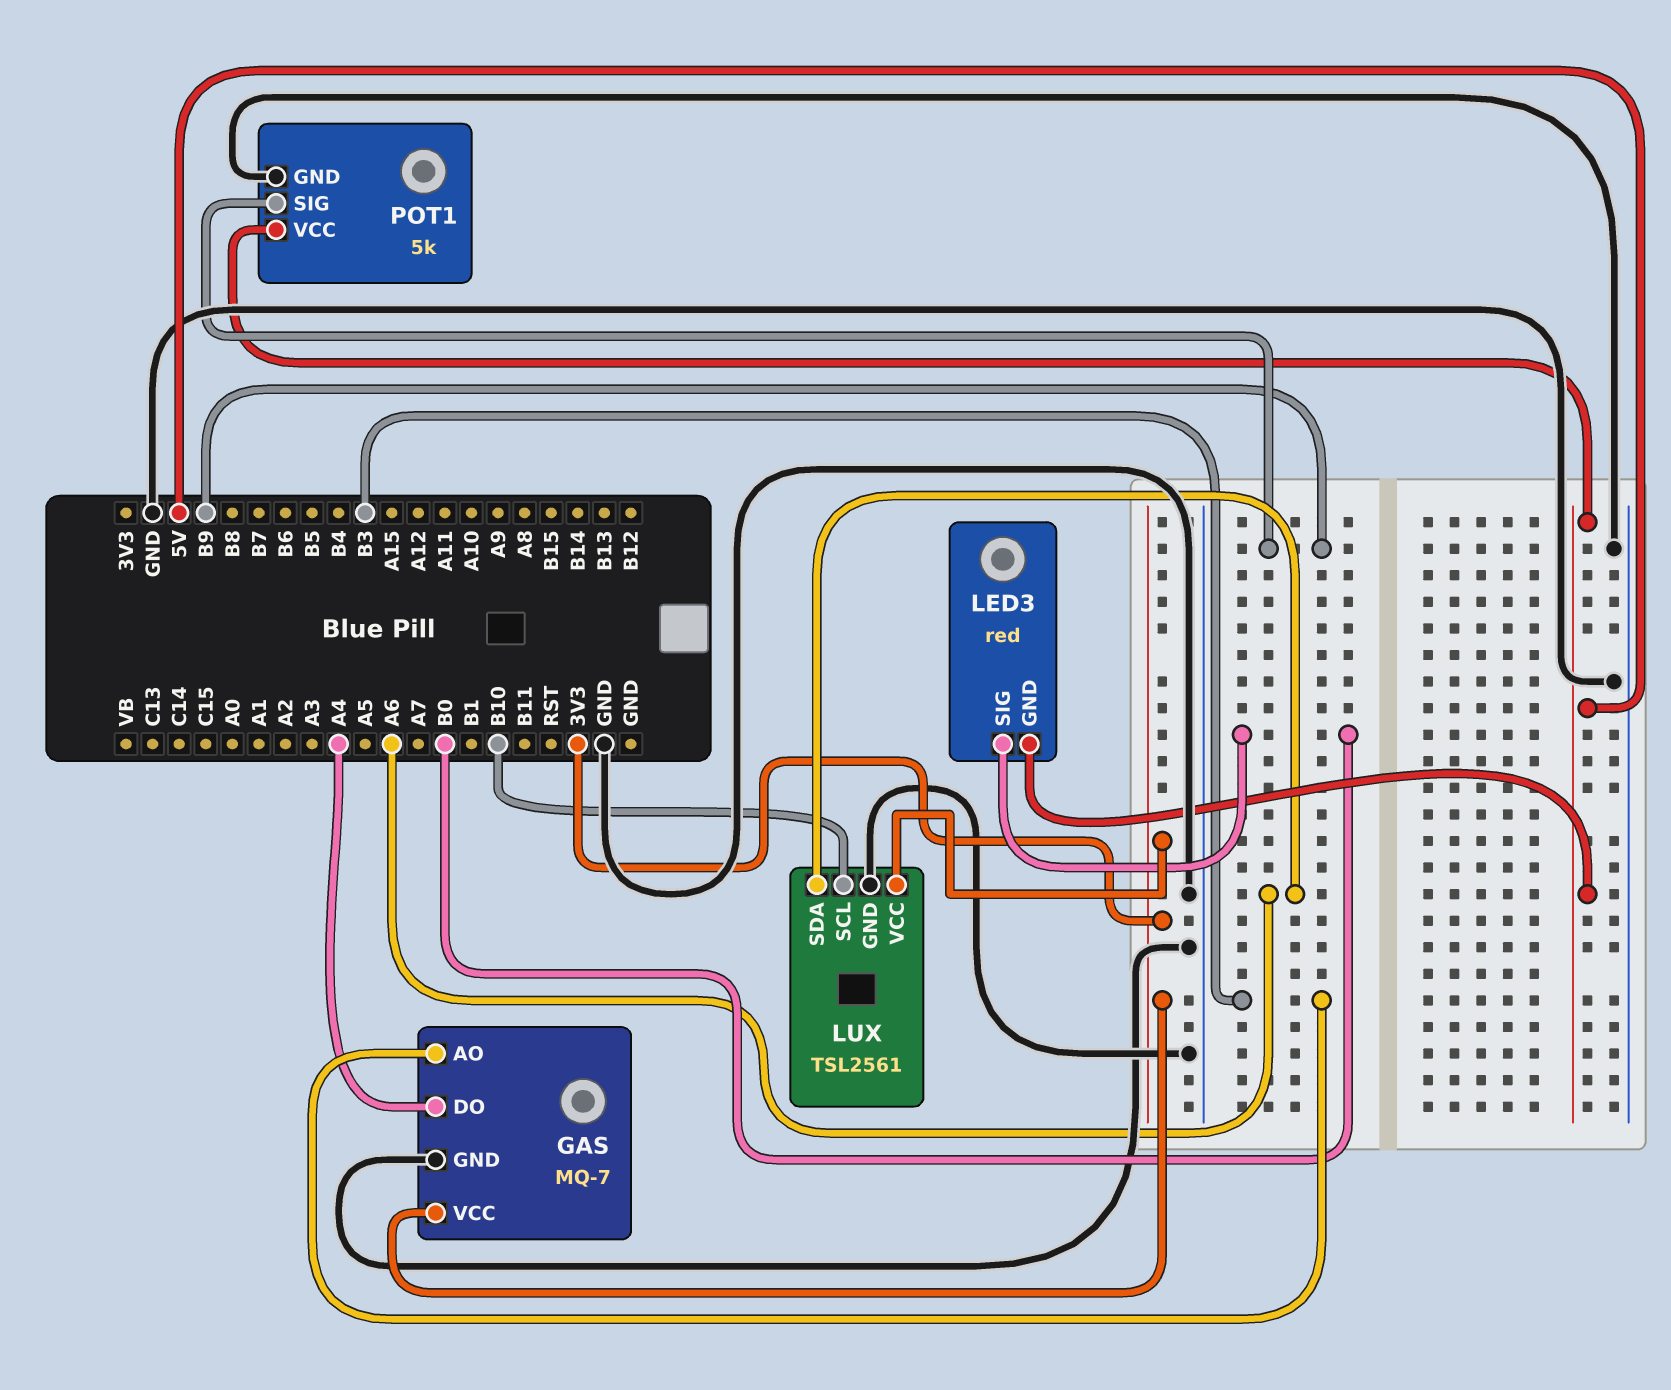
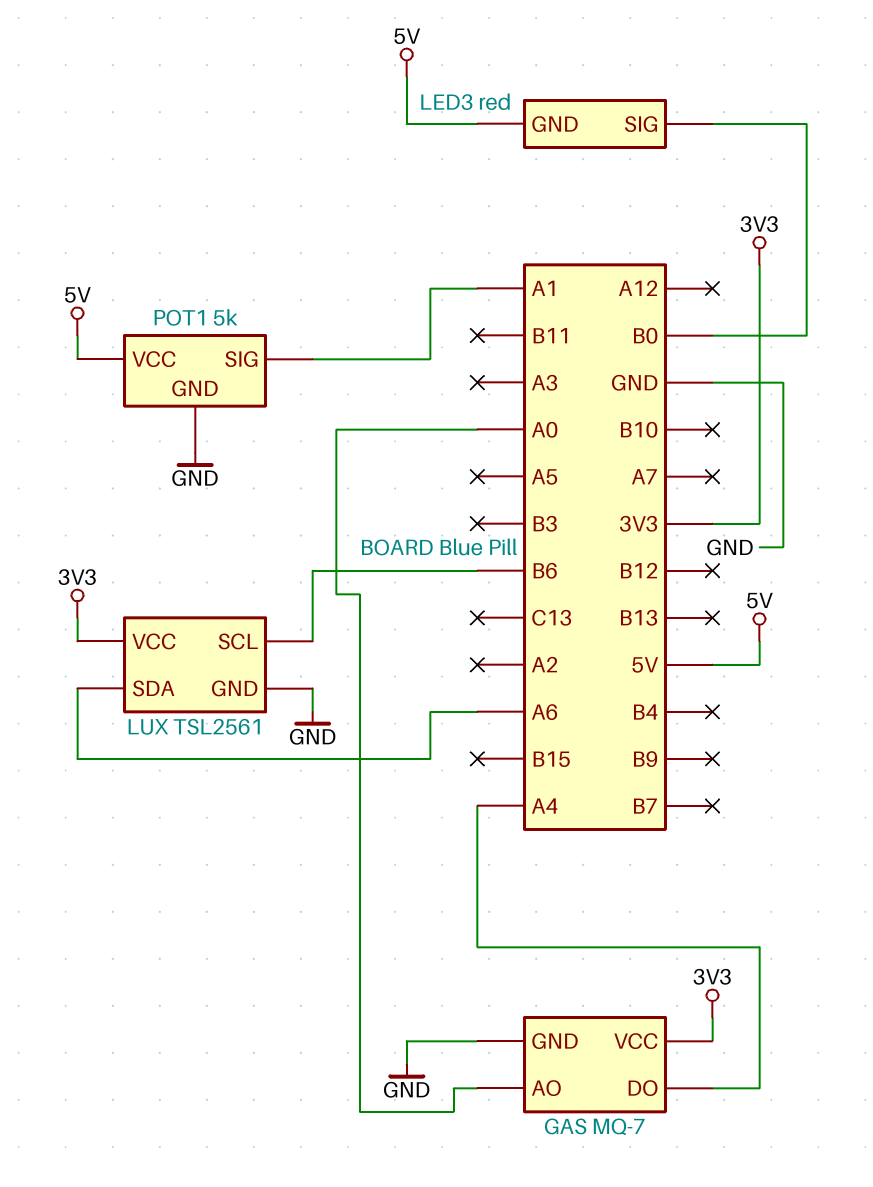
GAS pin AO: B3 -> A0
LUX pin SCL: B10 -> B6
POT1 pin SIG: B9 -> A1

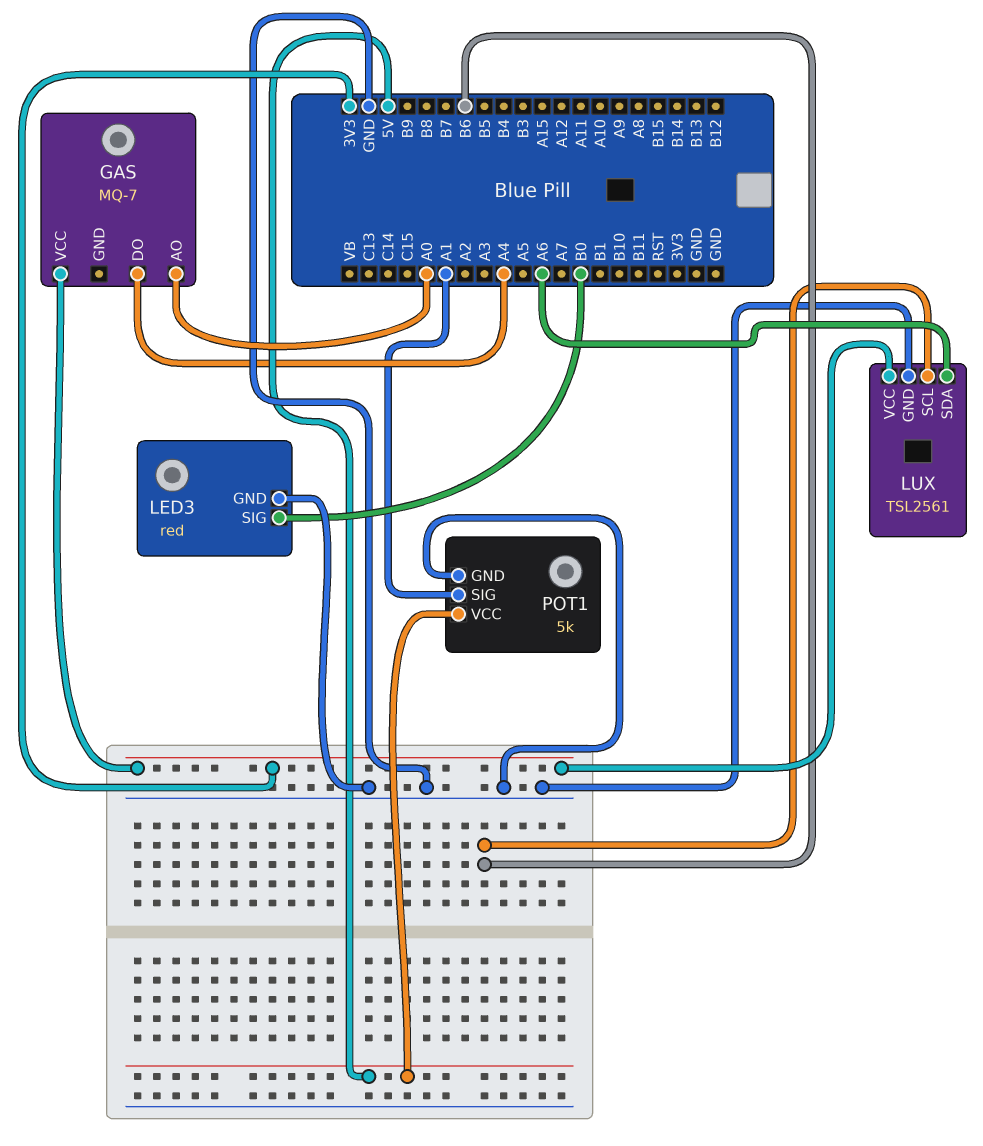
GAS pin GND: GND -> none
LED3 pin GND: 5V -> GND

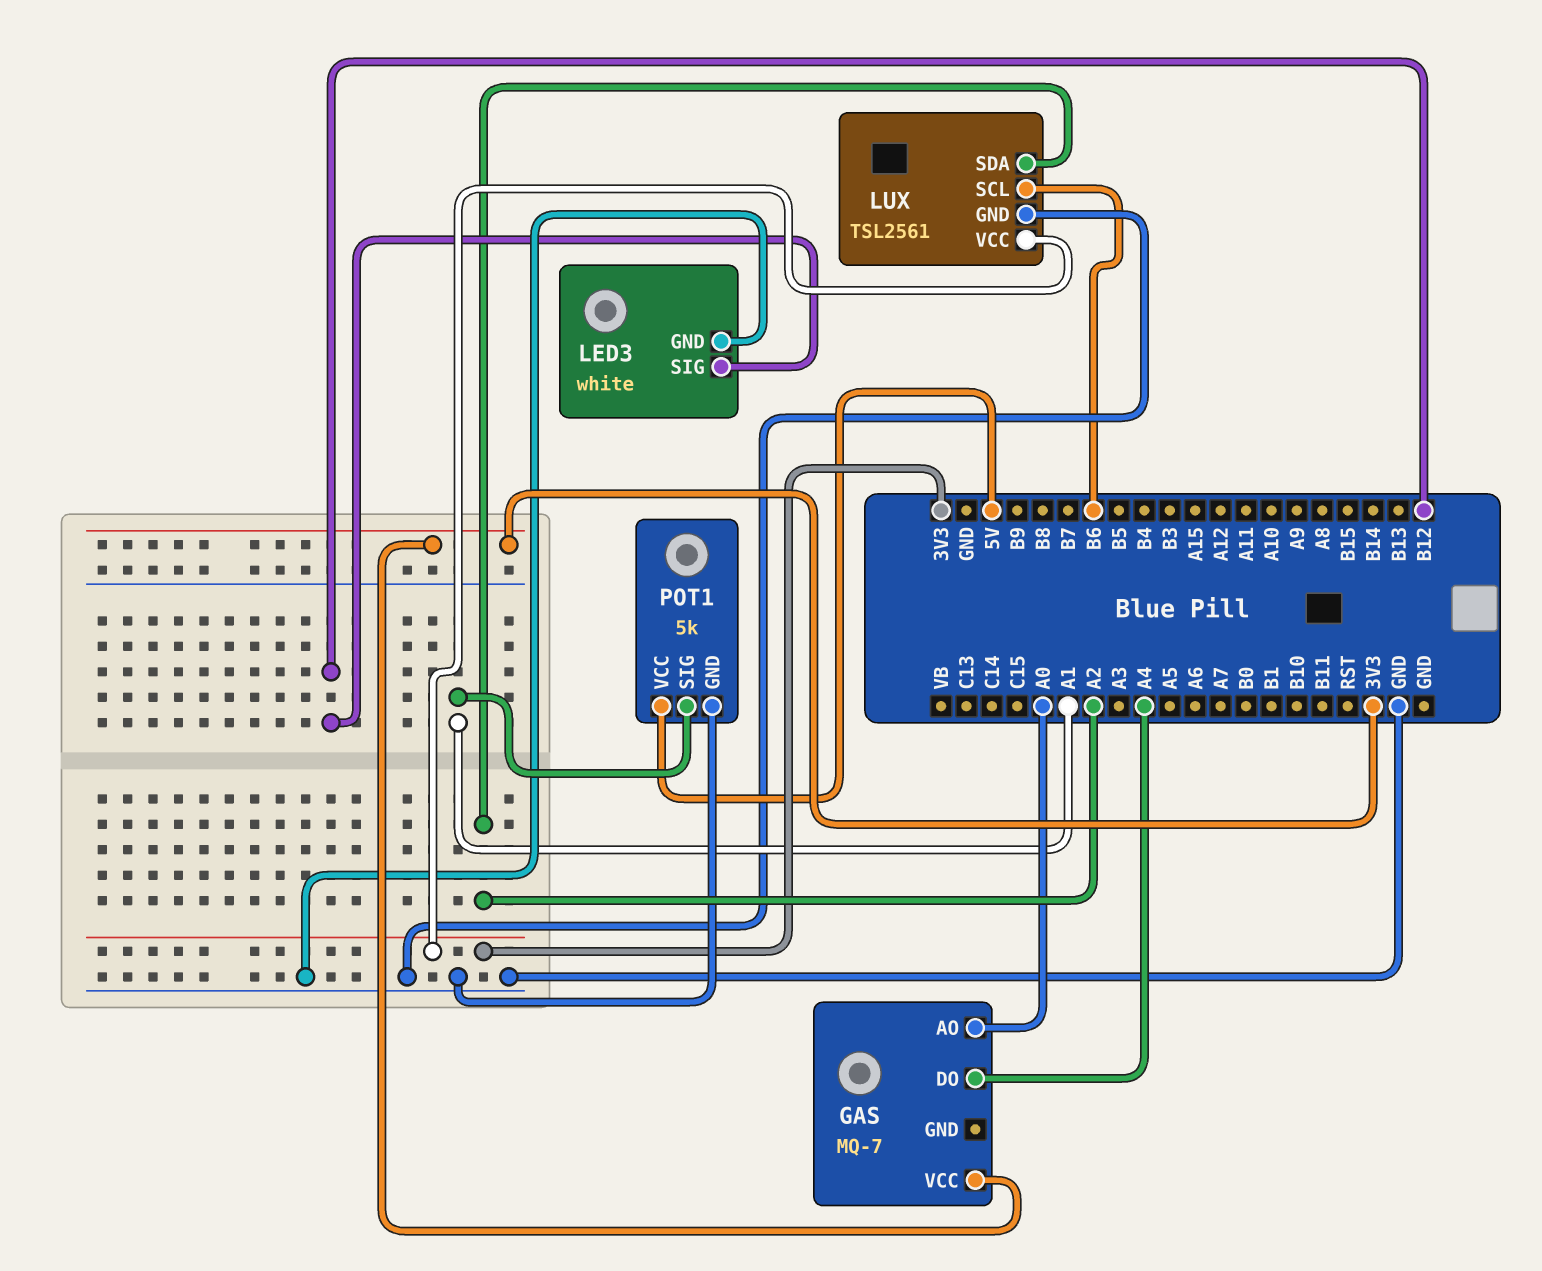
LED3: red -> white
LED3 pin SIG: B0 -> B12
LUX pin SDA: A6 -> A2

